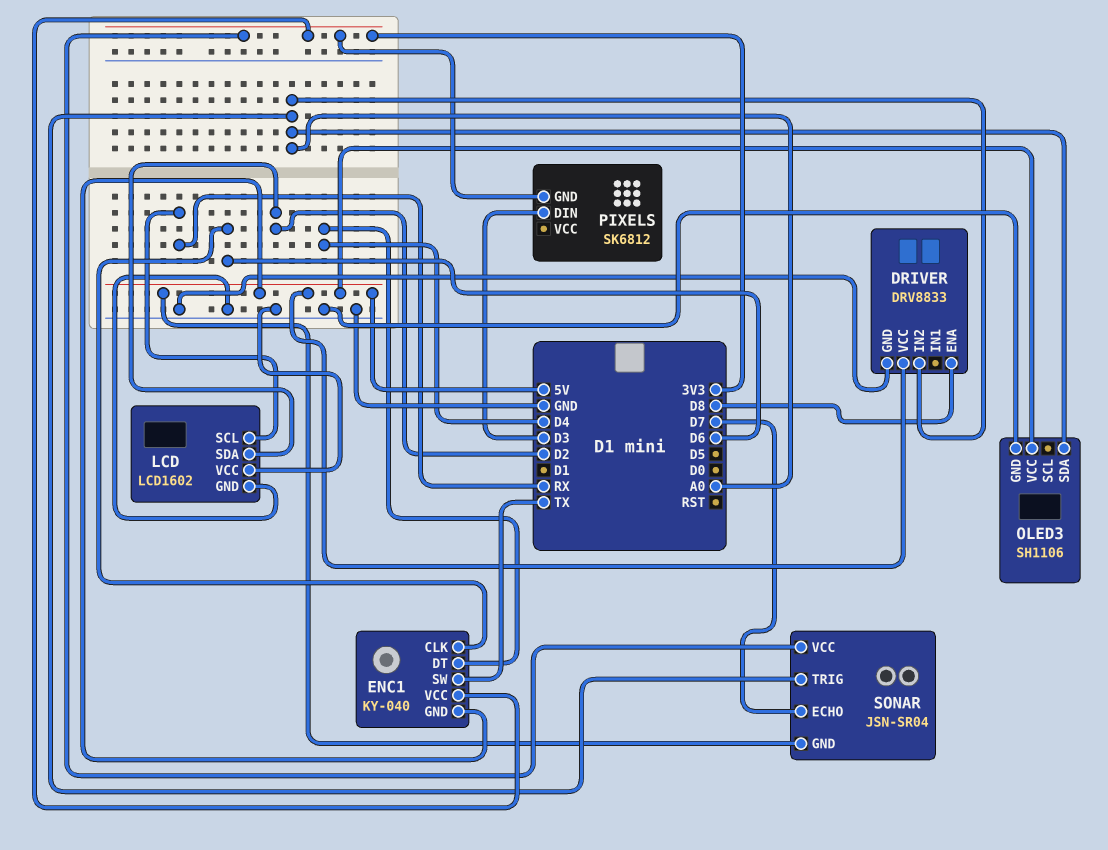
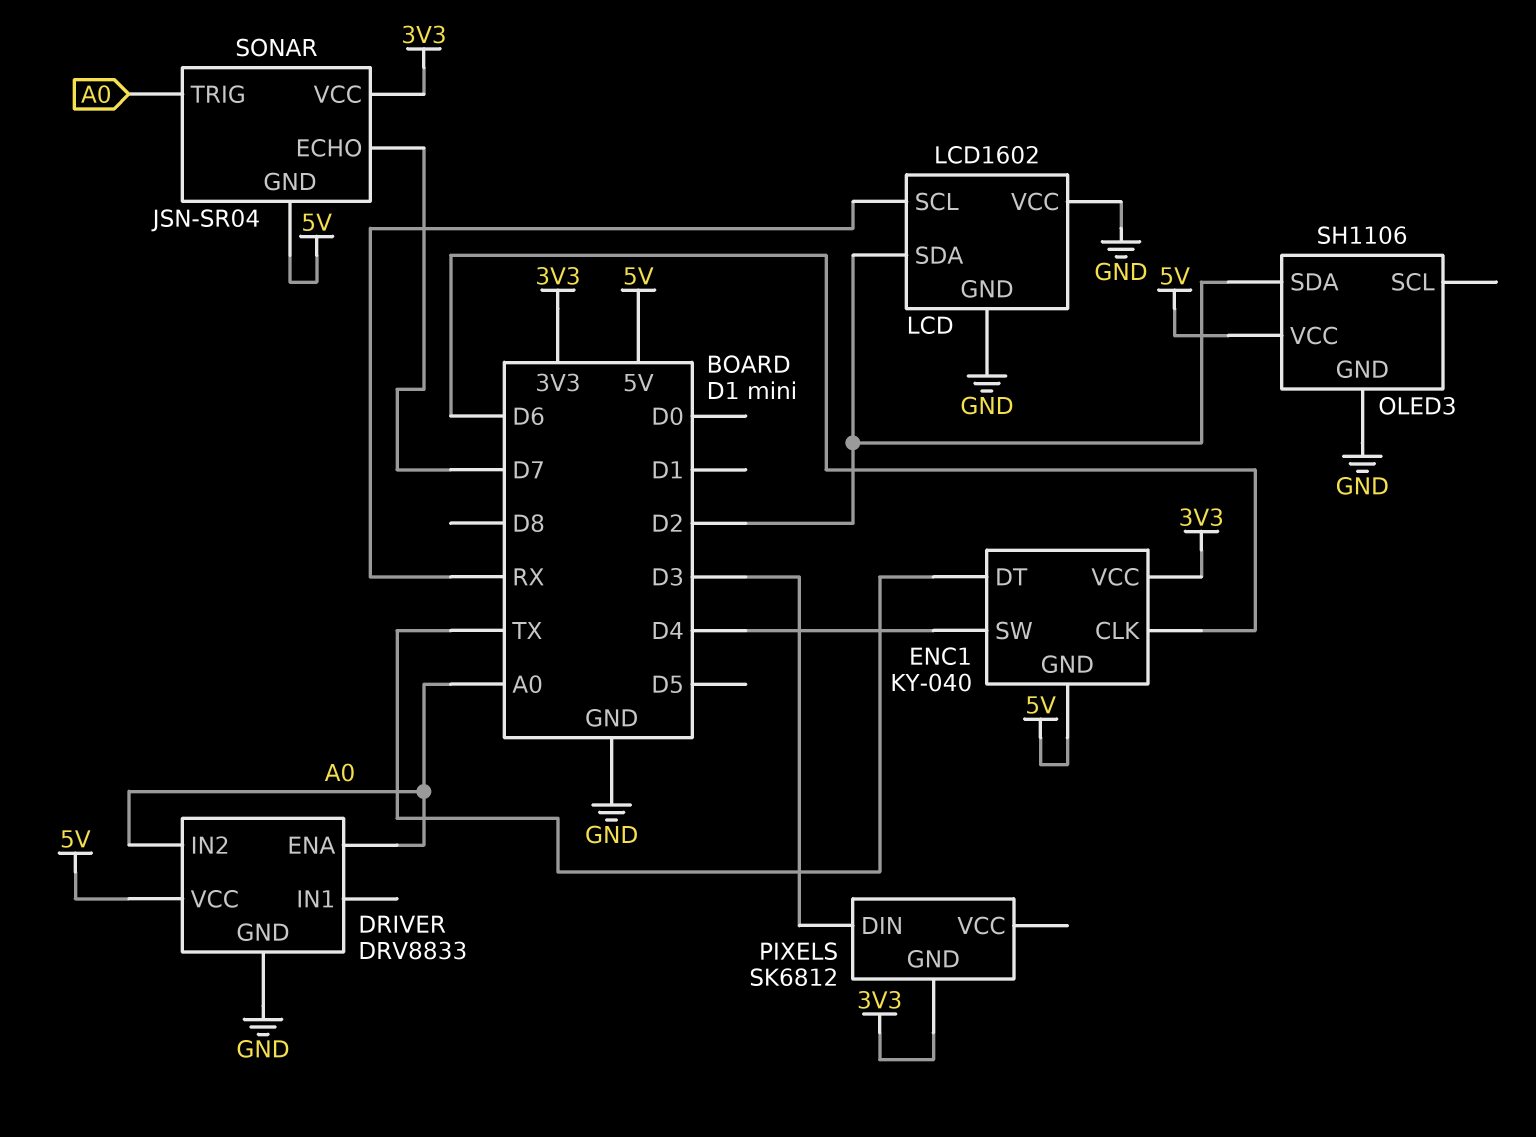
DRIVER pin ENA: D8 -> A0
ENC1 pin DT: D4 -> TX
ENC1 pin SW: TX -> D4
OLED3 pin SDA: A0 -> D2

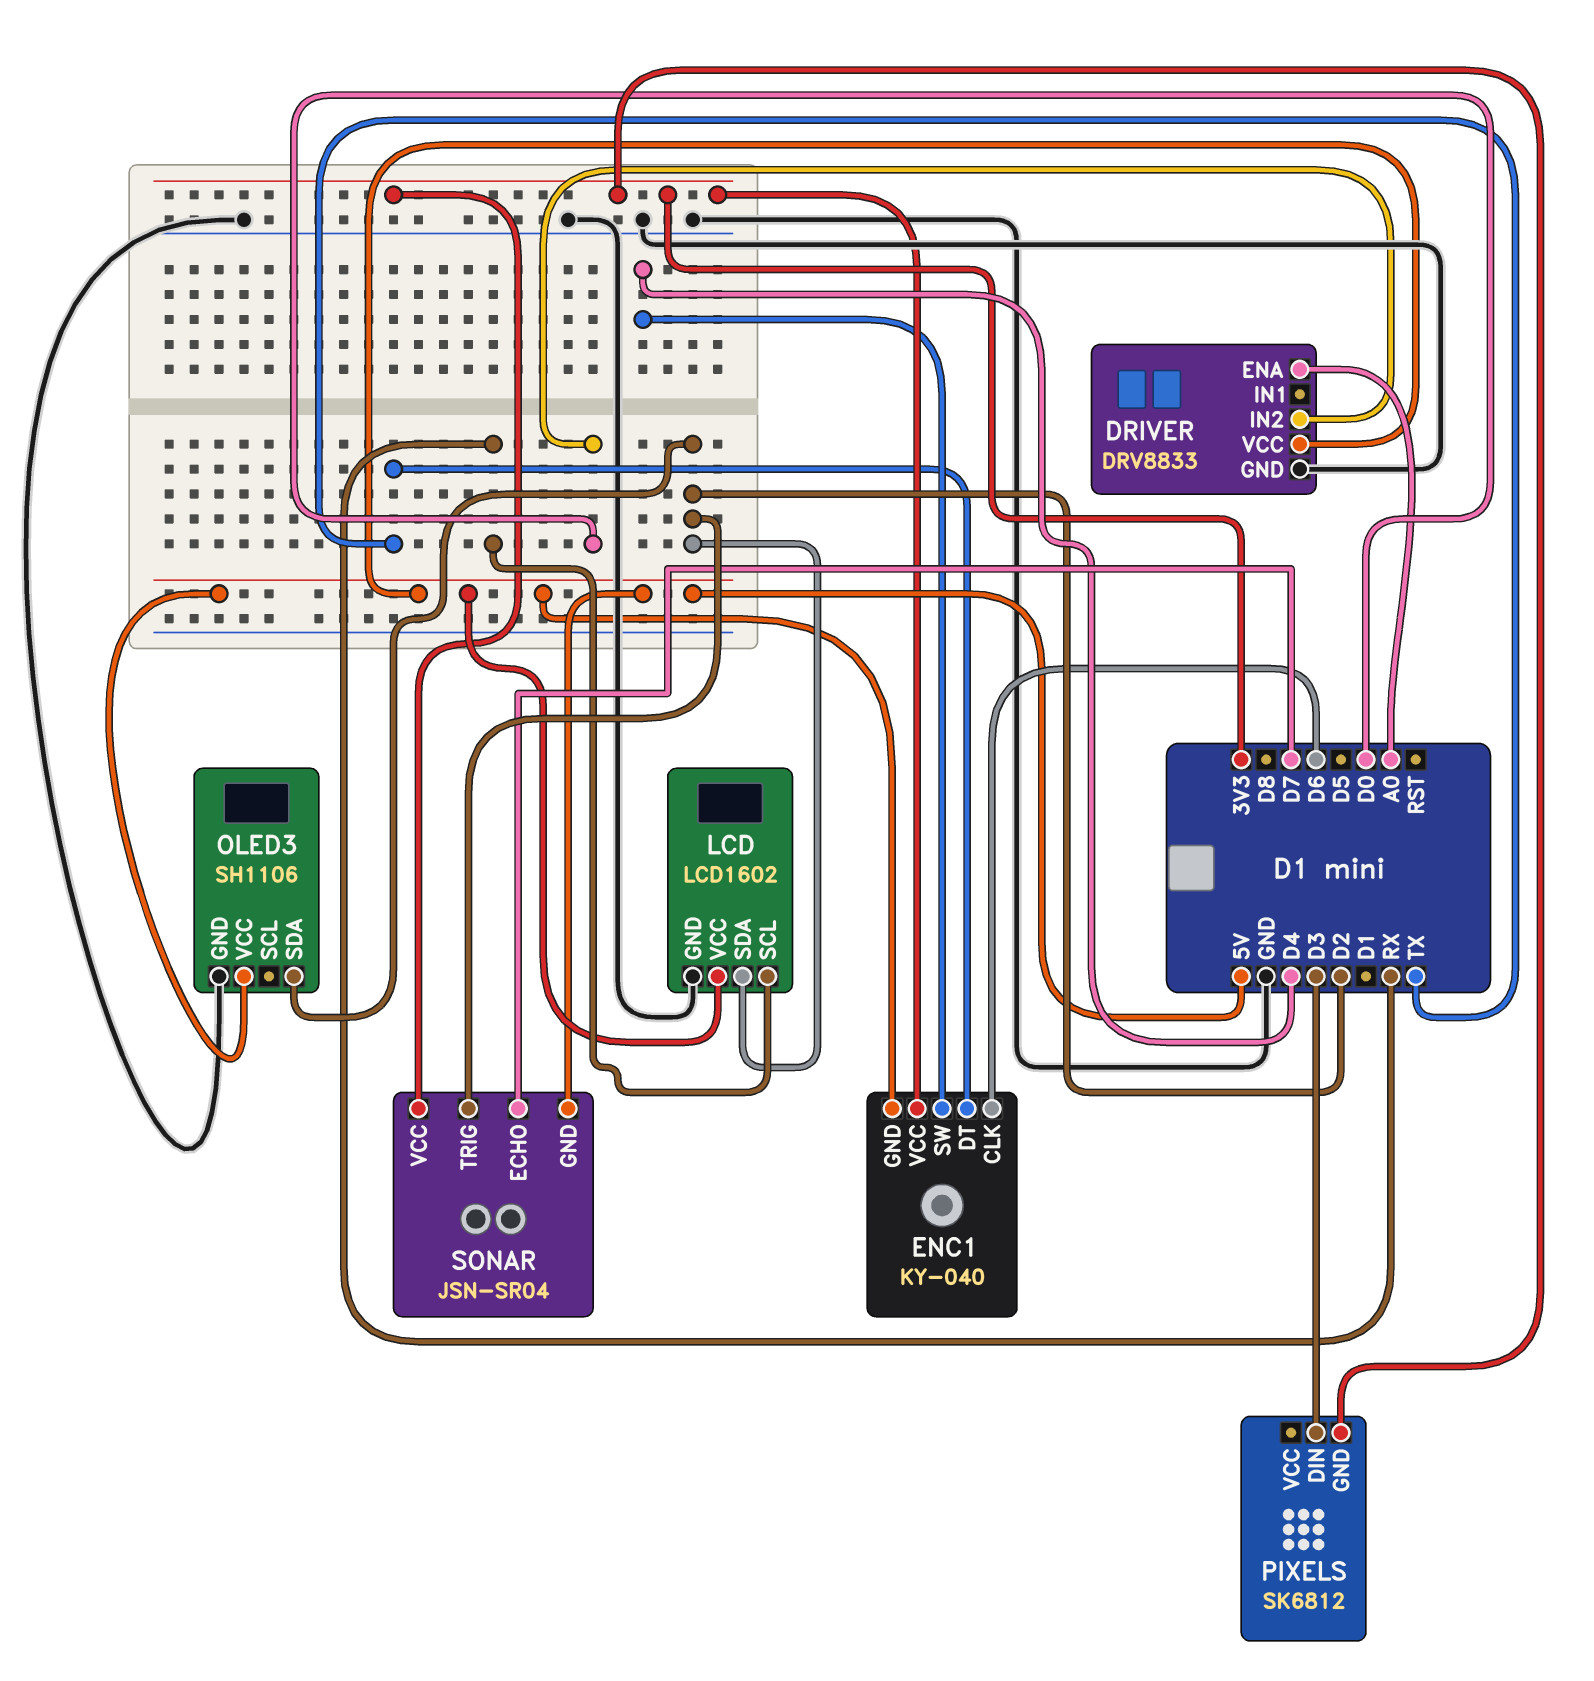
DRIVER pin IN2: A0 -> D0
LCD pin VCC: GND -> 5V
SONAR pin TRIG: A0 -> D2

